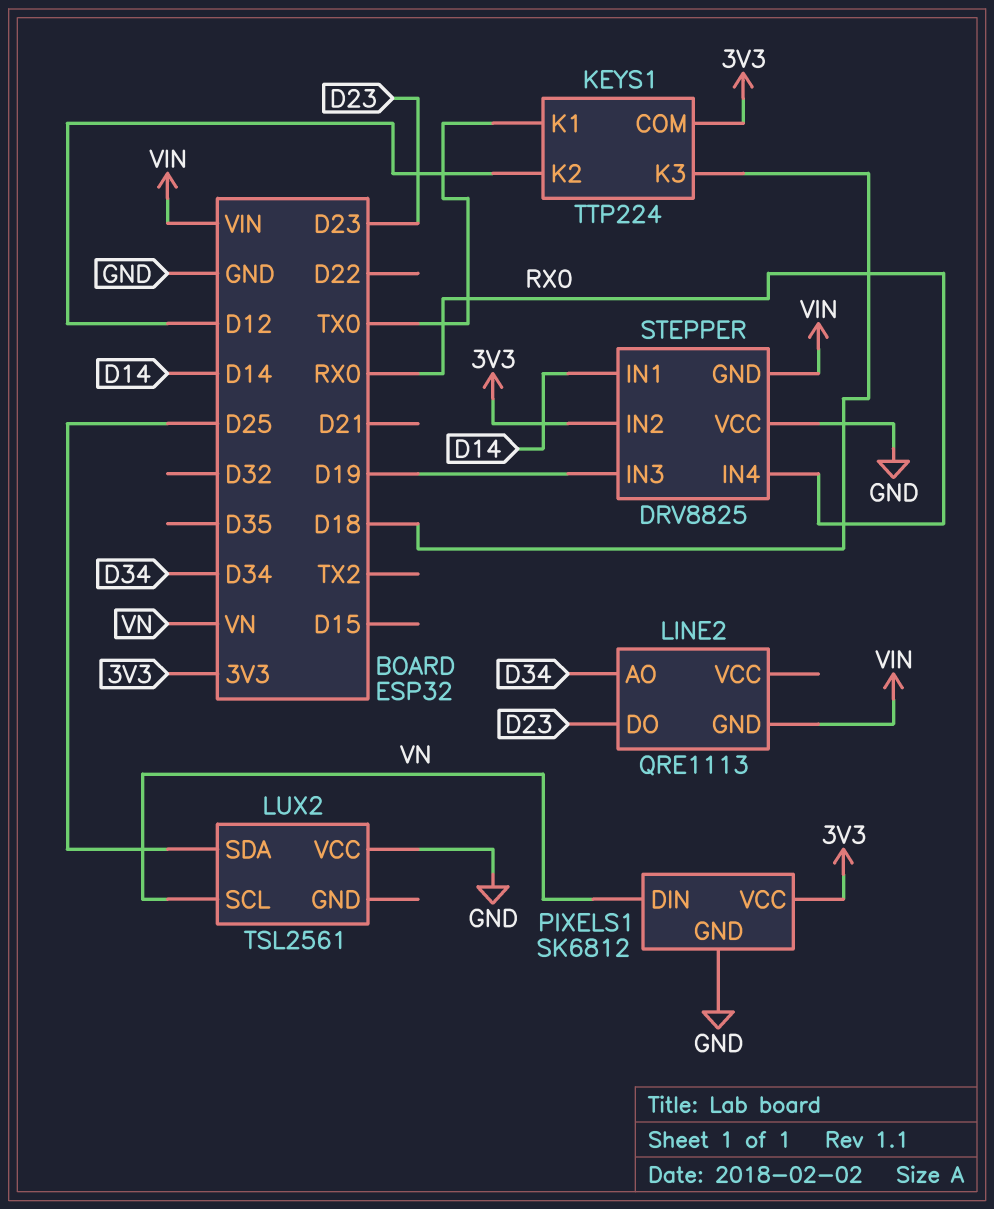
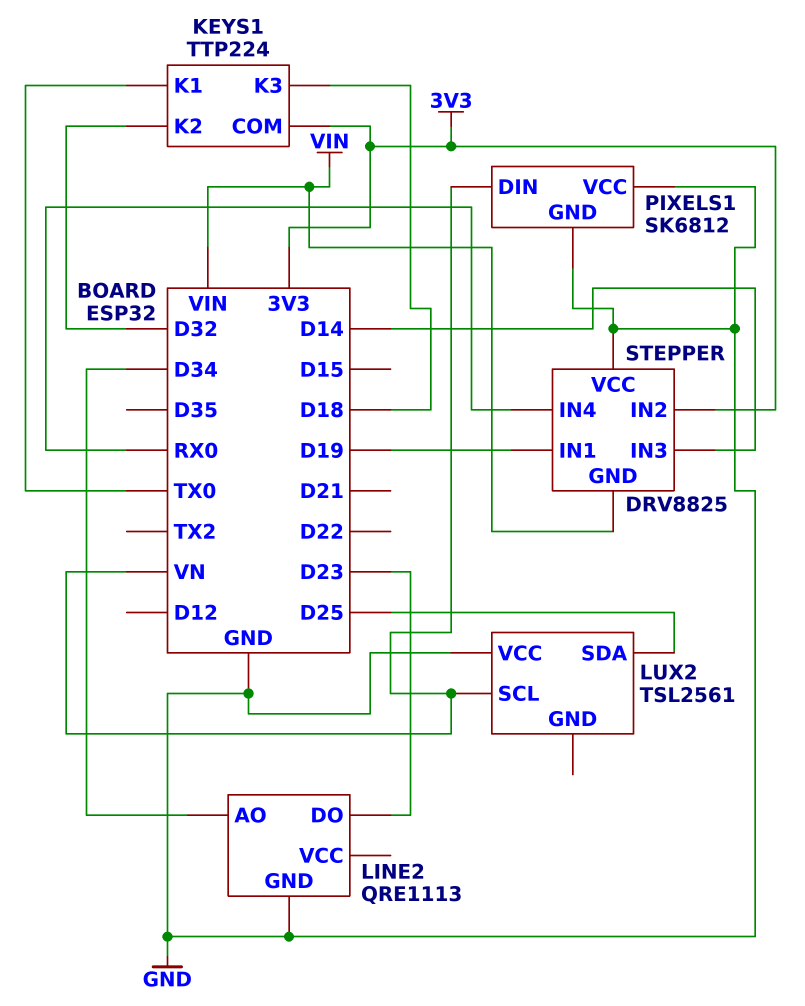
KEYS1 pin K2: D12 -> D32
LINE2 pin GND: VIN -> GND
PIXELS1 pin VCC: 3V3 -> GND
STEPPER pin IN1: D14 -> D19
STEPPER pin IN3: D19 -> D14

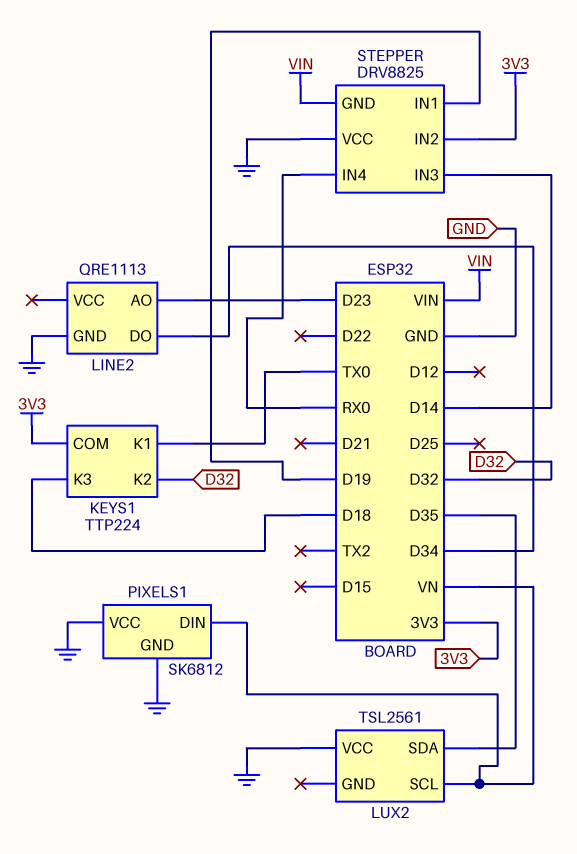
LINE2 pin AO: D34 -> D23
LINE2 pin DO: D23 -> D34
LUX2 pin SDA: D25 -> D35

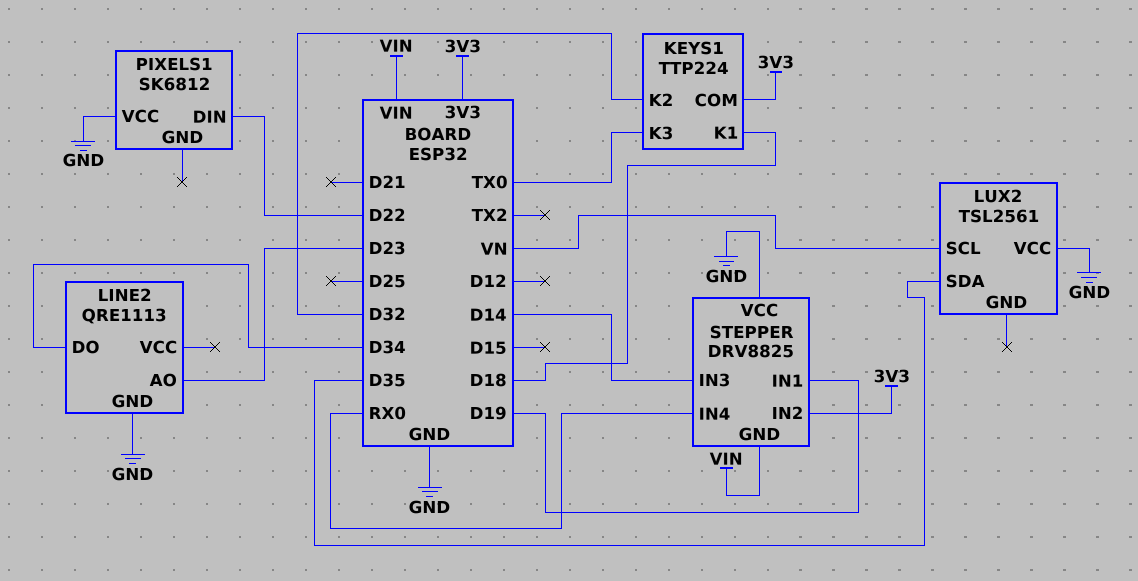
KEYS1 pin K1: TX0 -> D18
KEYS1 pin K3: D18 -> TX0
PIXELS1 pin DIN: VN -> D22
PIXELS1 pin GND: GND -> none

